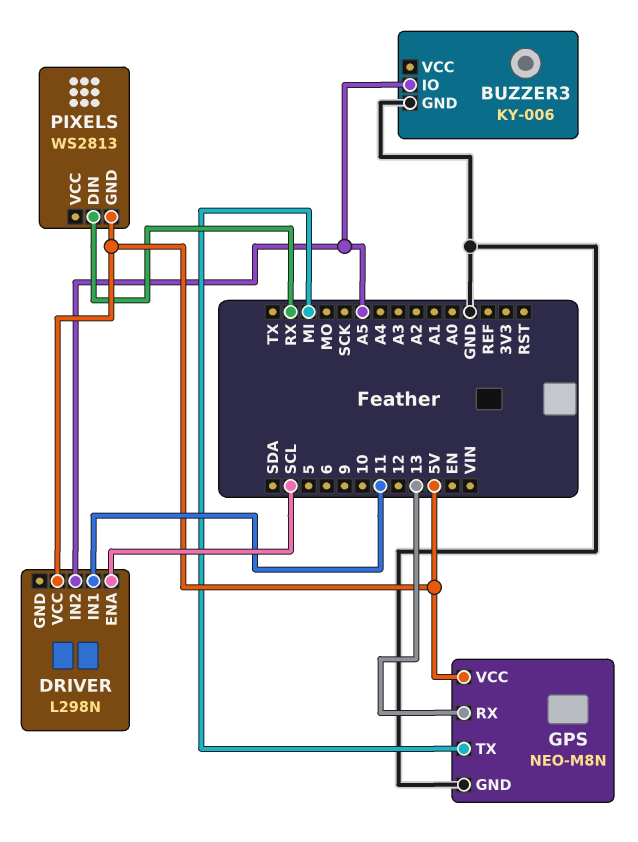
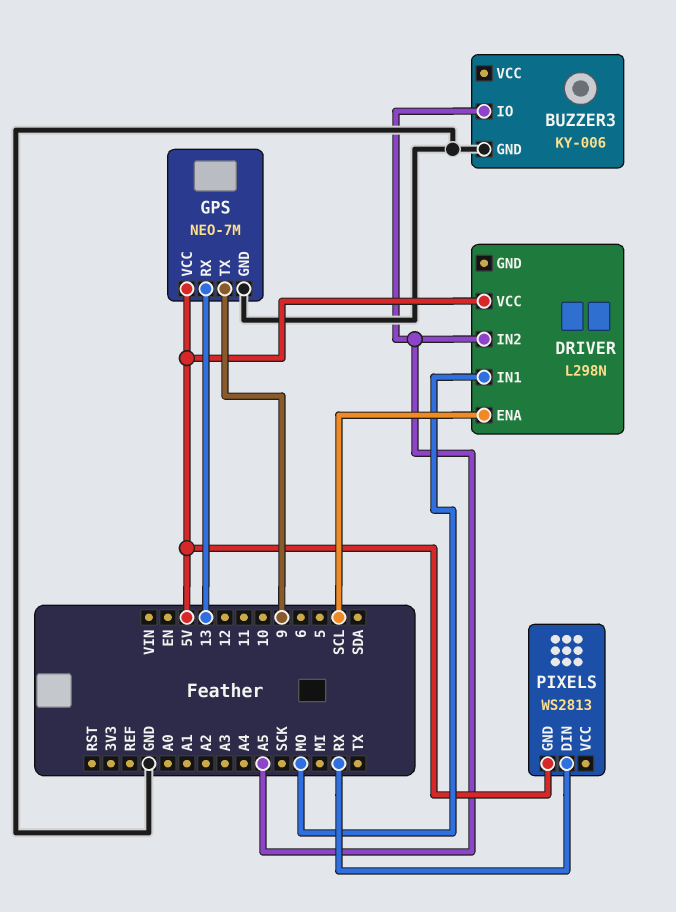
DRIVER pin IN1: 11 -> MO
GPS: NEO-M8N -> NEO-7M
GPS pin TX: MI -> 9

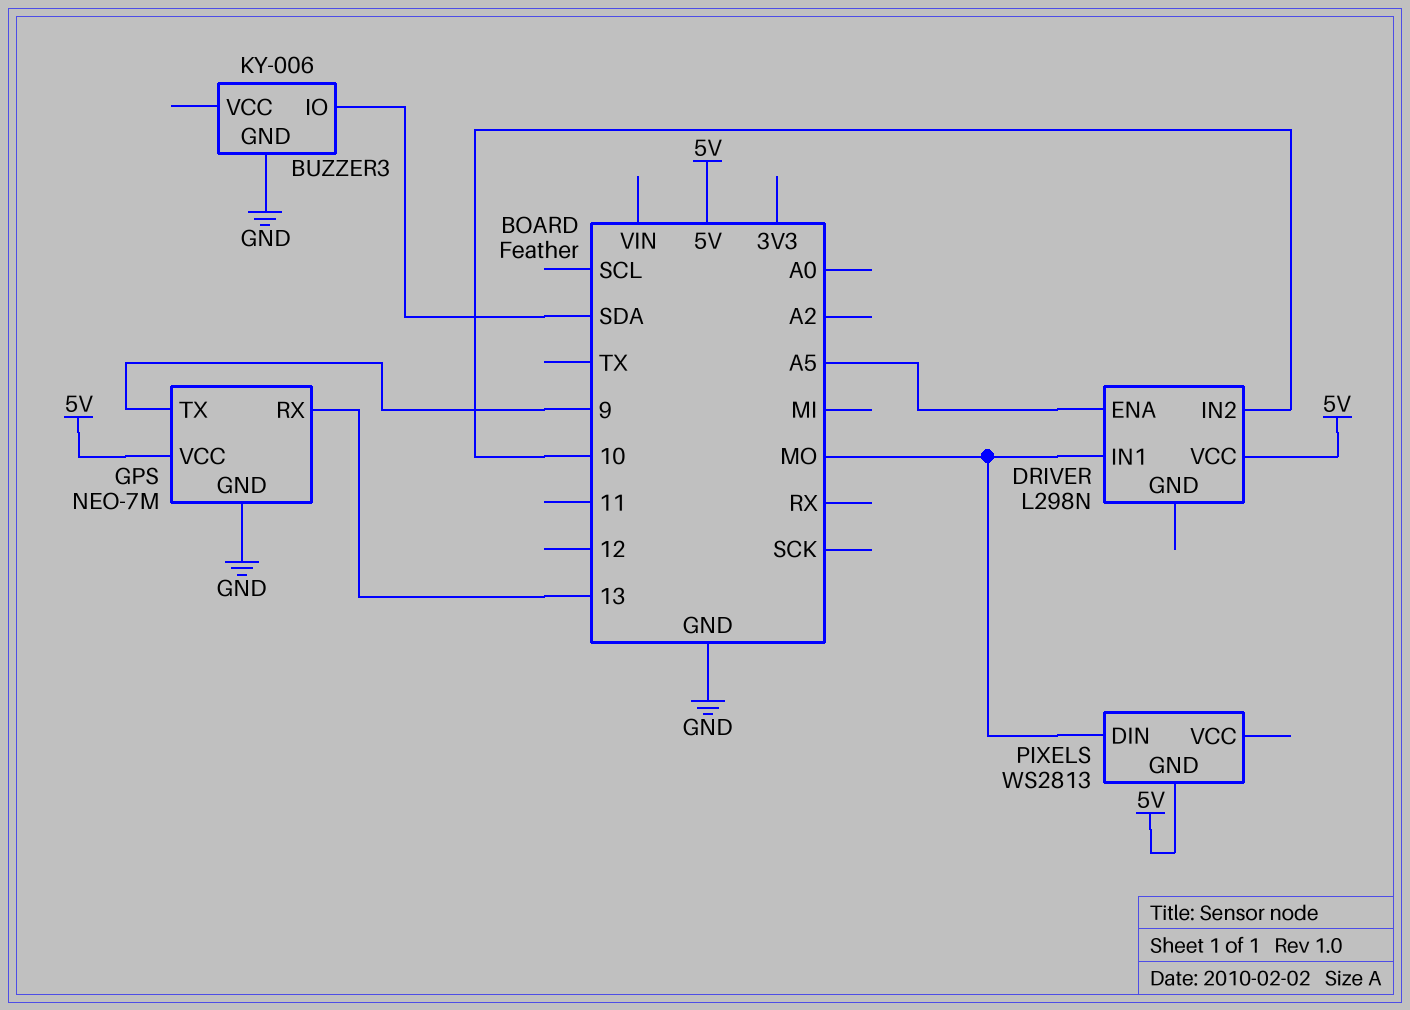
BUZZER3 pin IO: A5 -> SDA
DRIVER pin ENA: SCL -> A5
DRIVER pin IN2: A5 -> 10
PIXELS pin DIN: RX -> MO

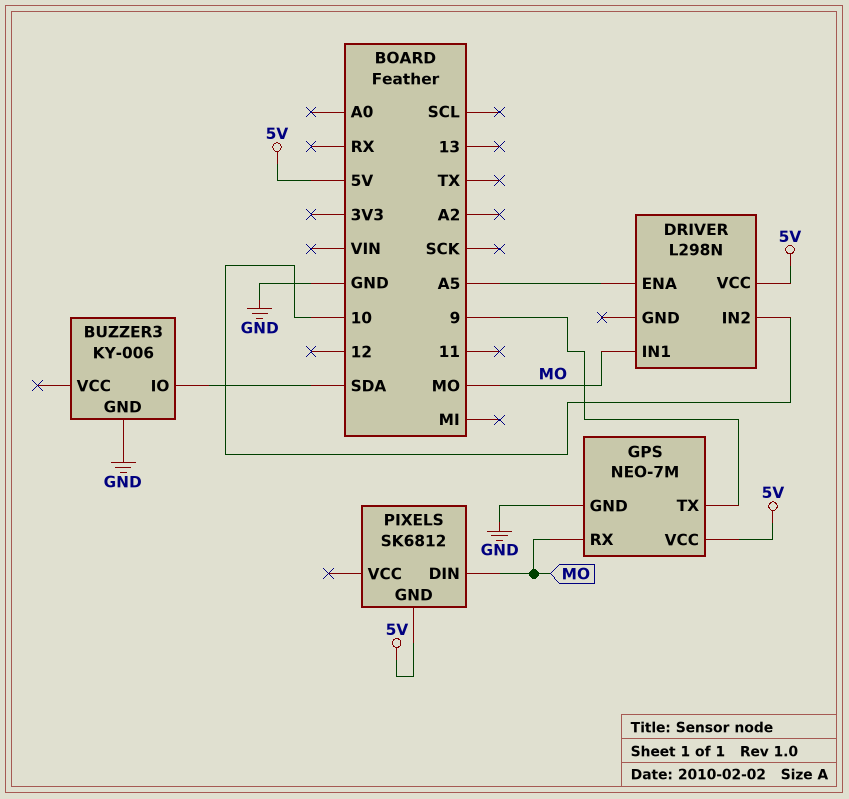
GPS pin RX: 13 -> MO
PIXELS: WS2813 -> SK6812

